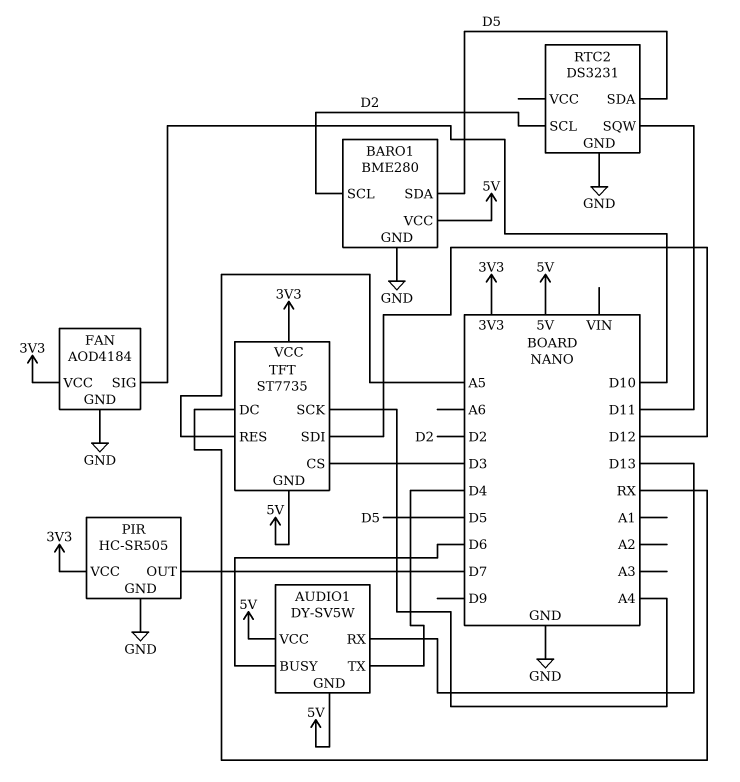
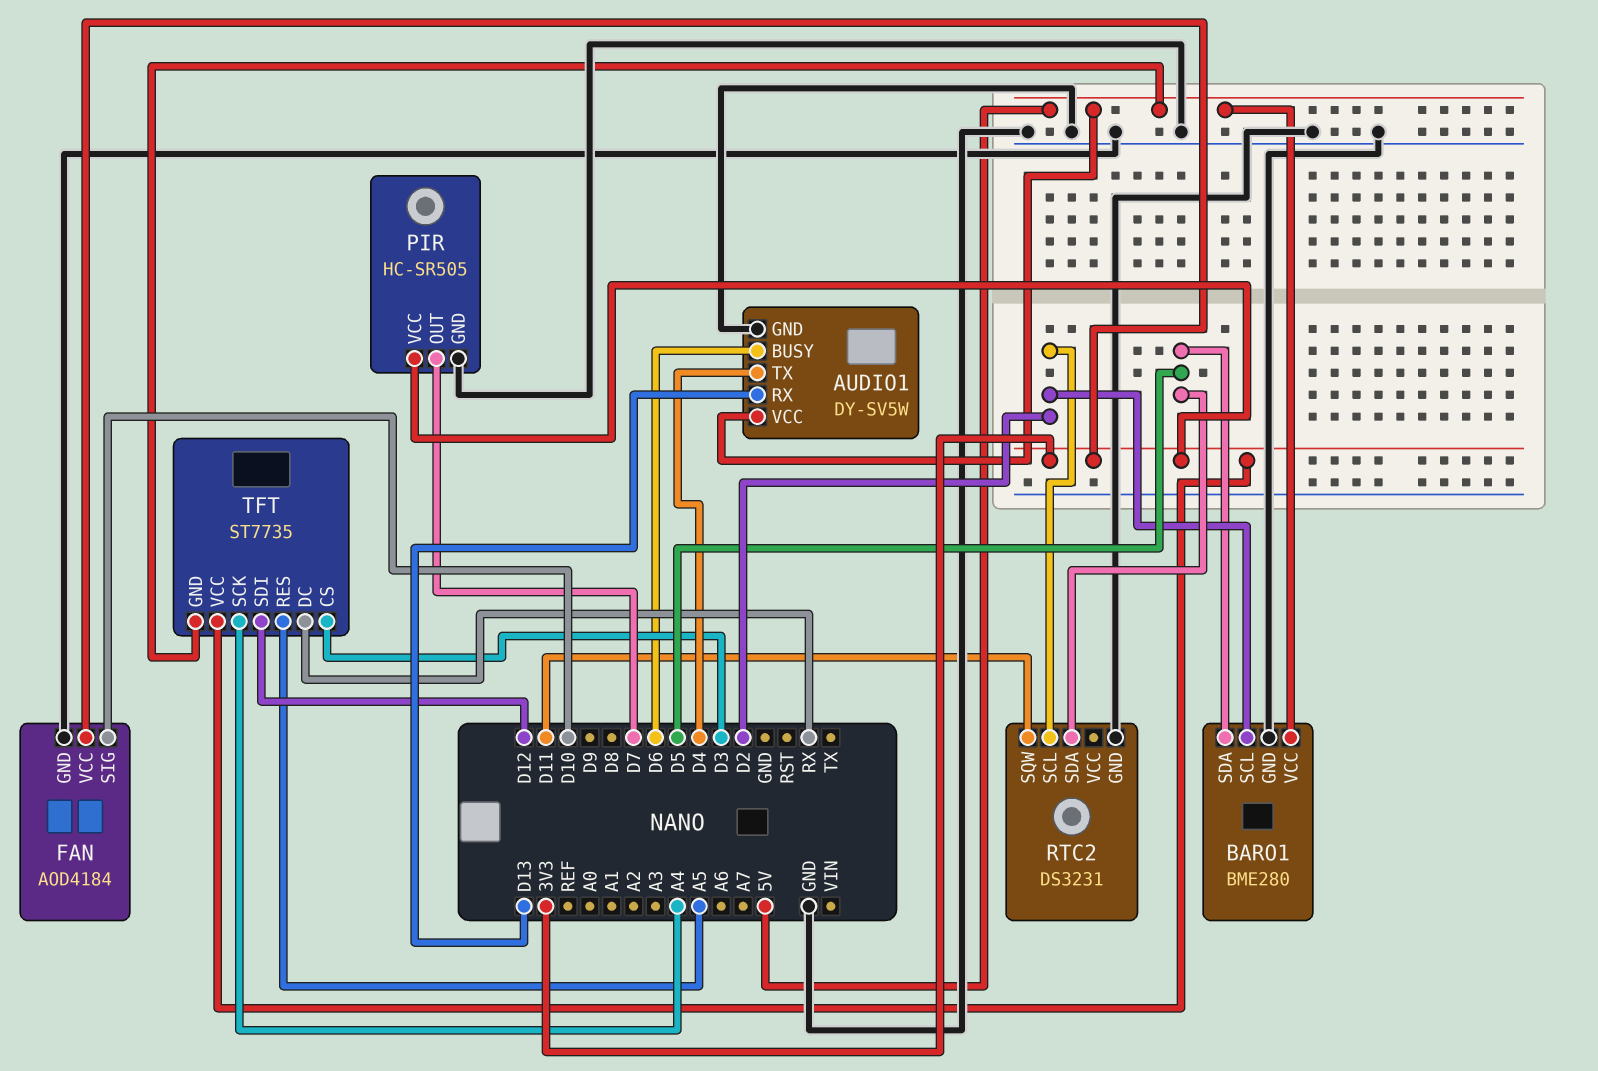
AUDIO1 pin GND: 5V -> GND

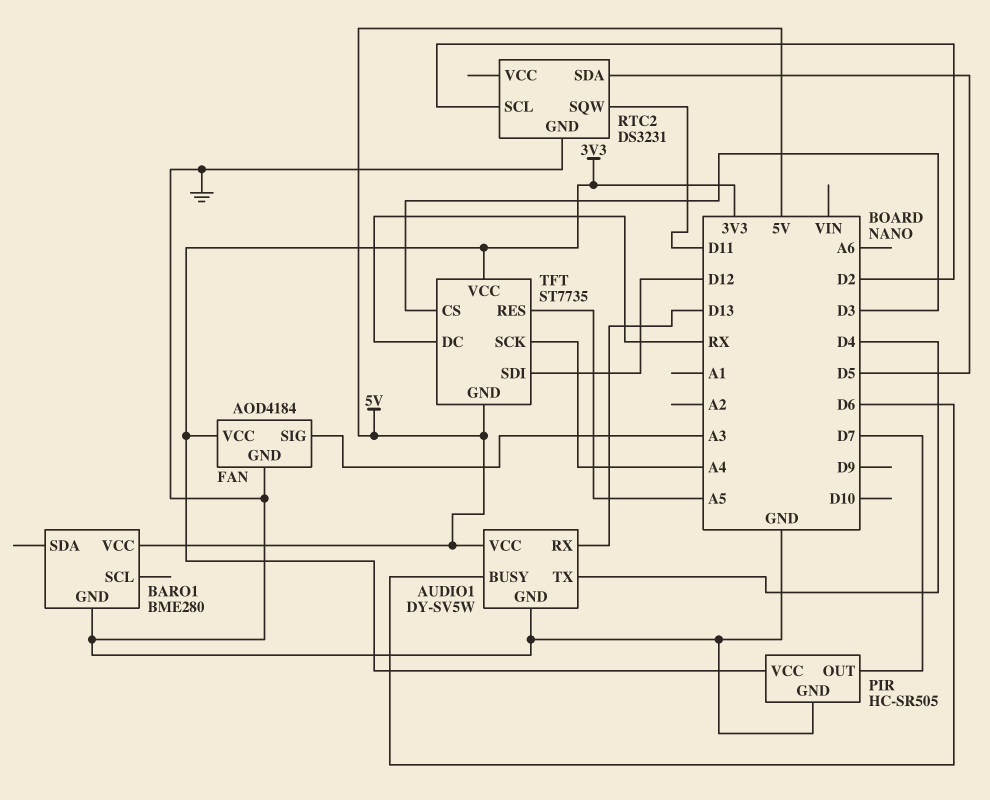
BARO1 pin SCL: D2 -> none
BARO1 pin SDA: D5 -> none
FAN pin SIG: D10 -> A3

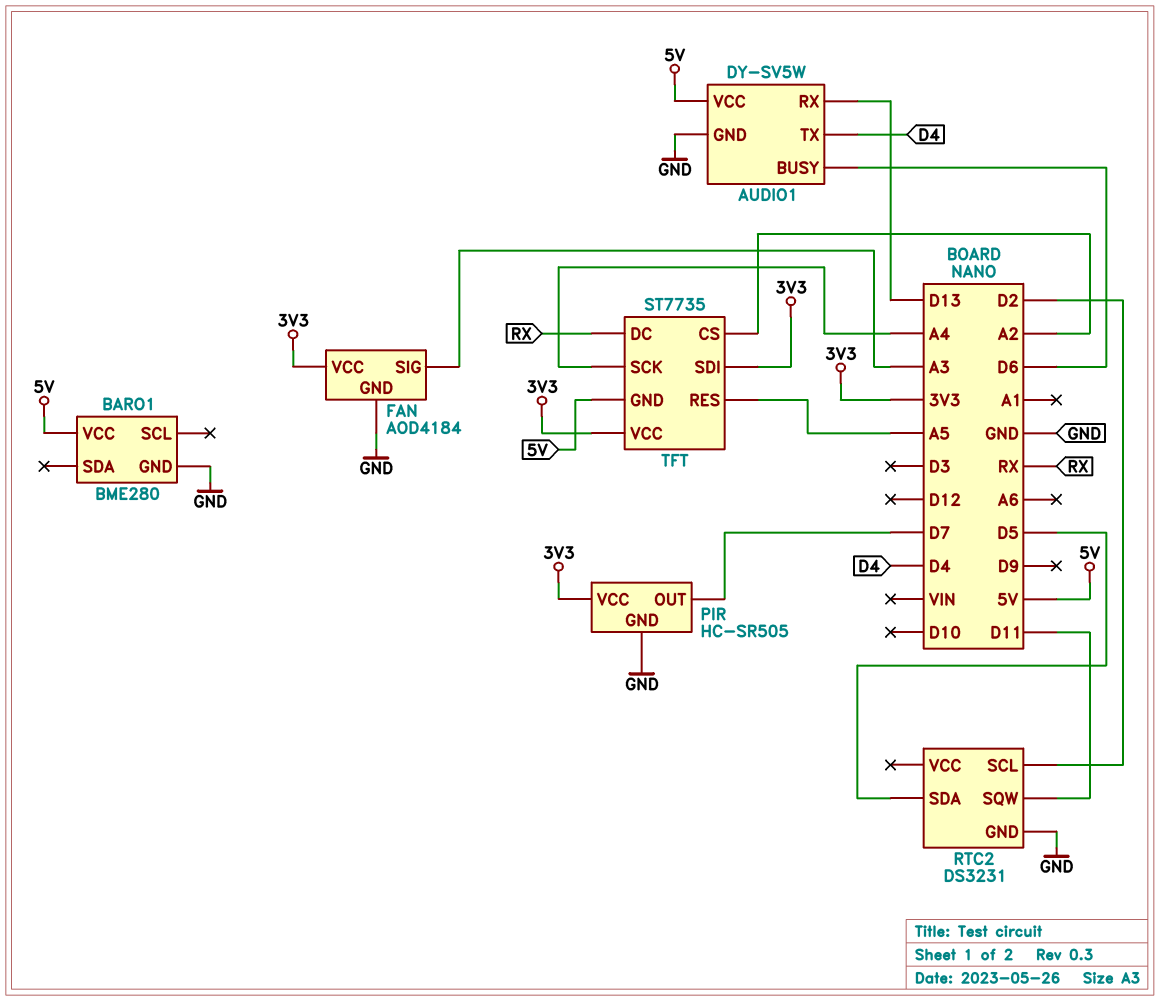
TFT pin CS: D3 -> A2
TFT pin SDI: D12 -> 3V3

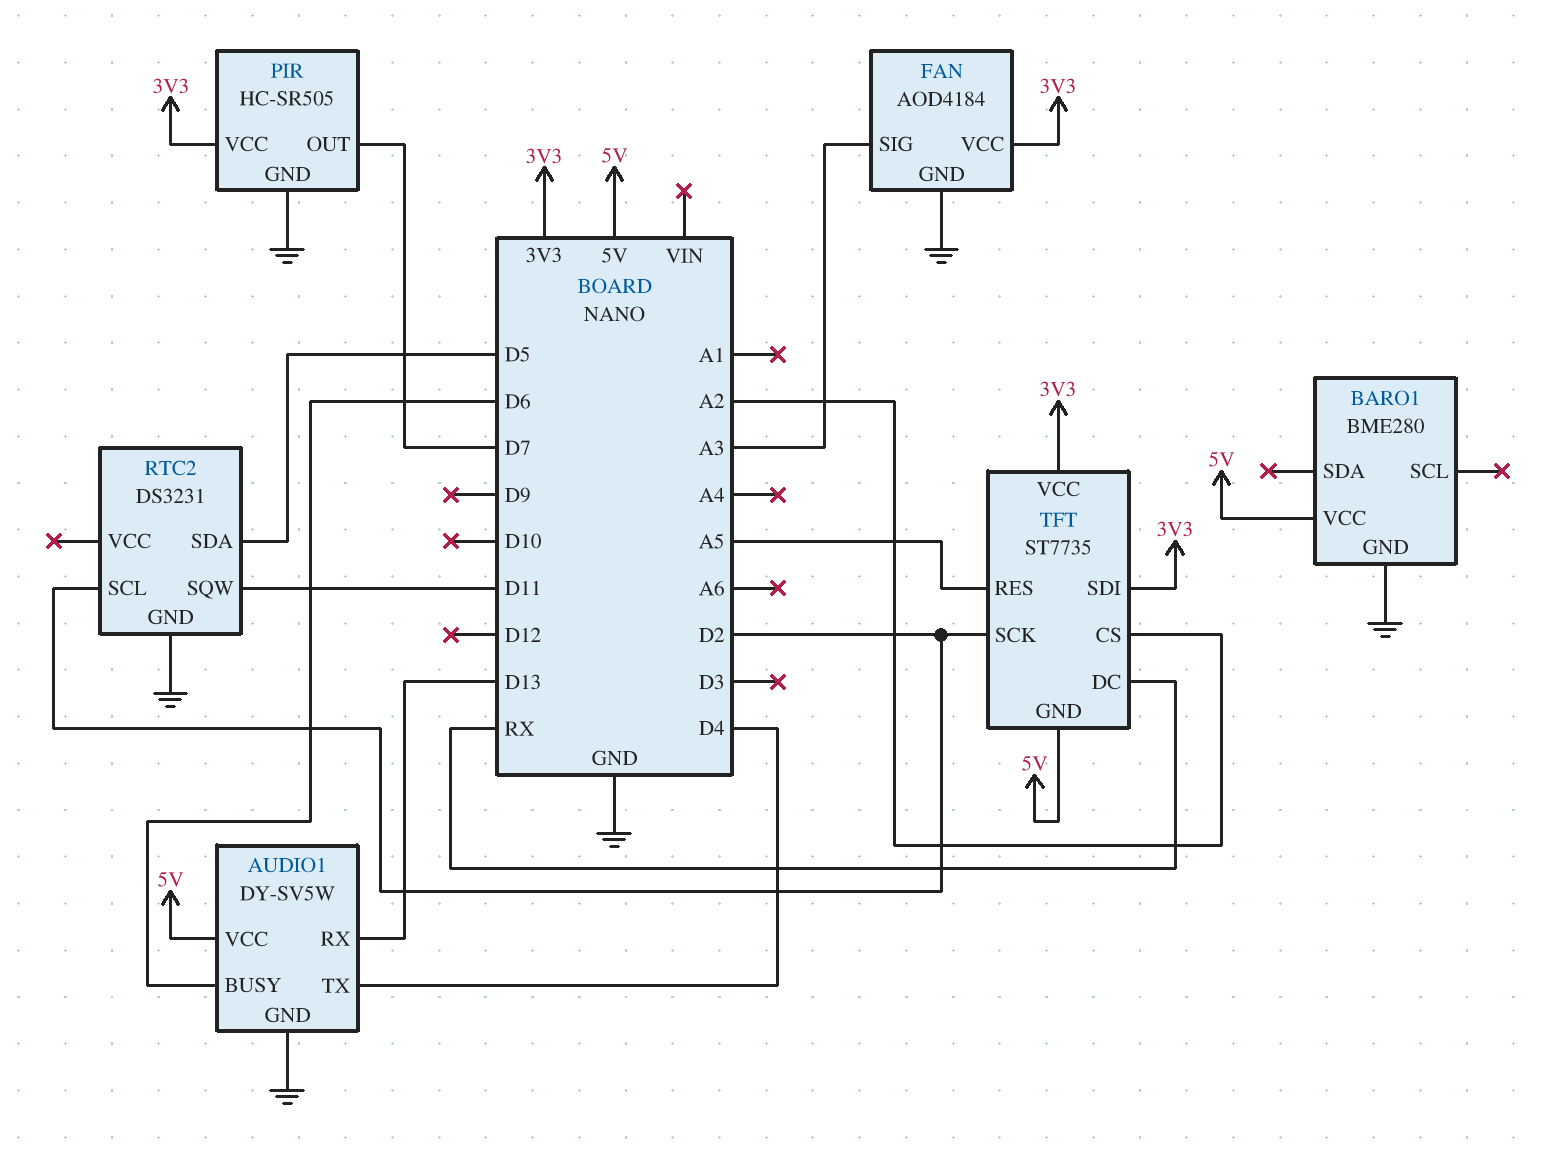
TFT pin SCK: A4 -> D2

